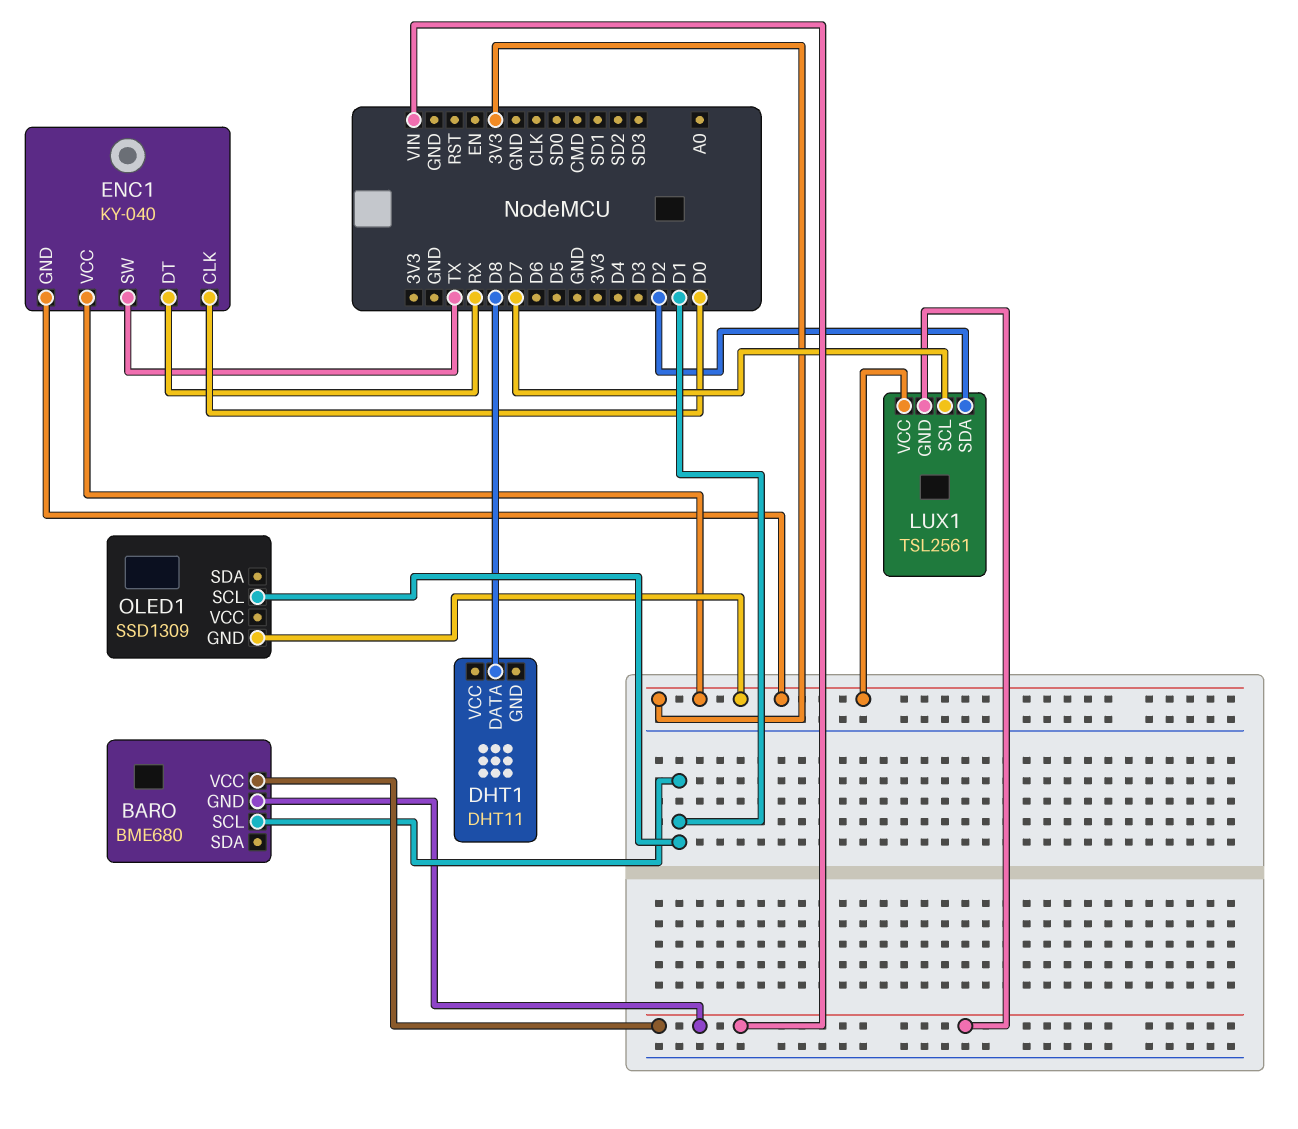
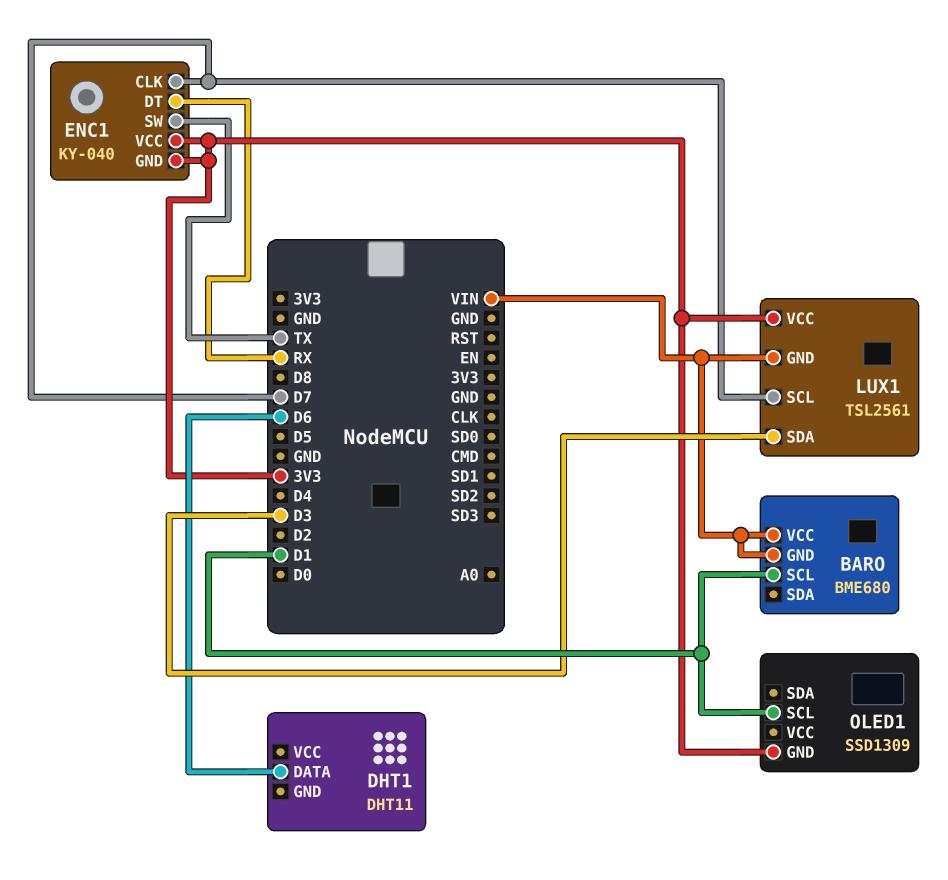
DHT1 pin DATA: D8 -> D6
ENC1 pin CLK: D0 -> D7
LUX1 pin SDA: D2 -> D3

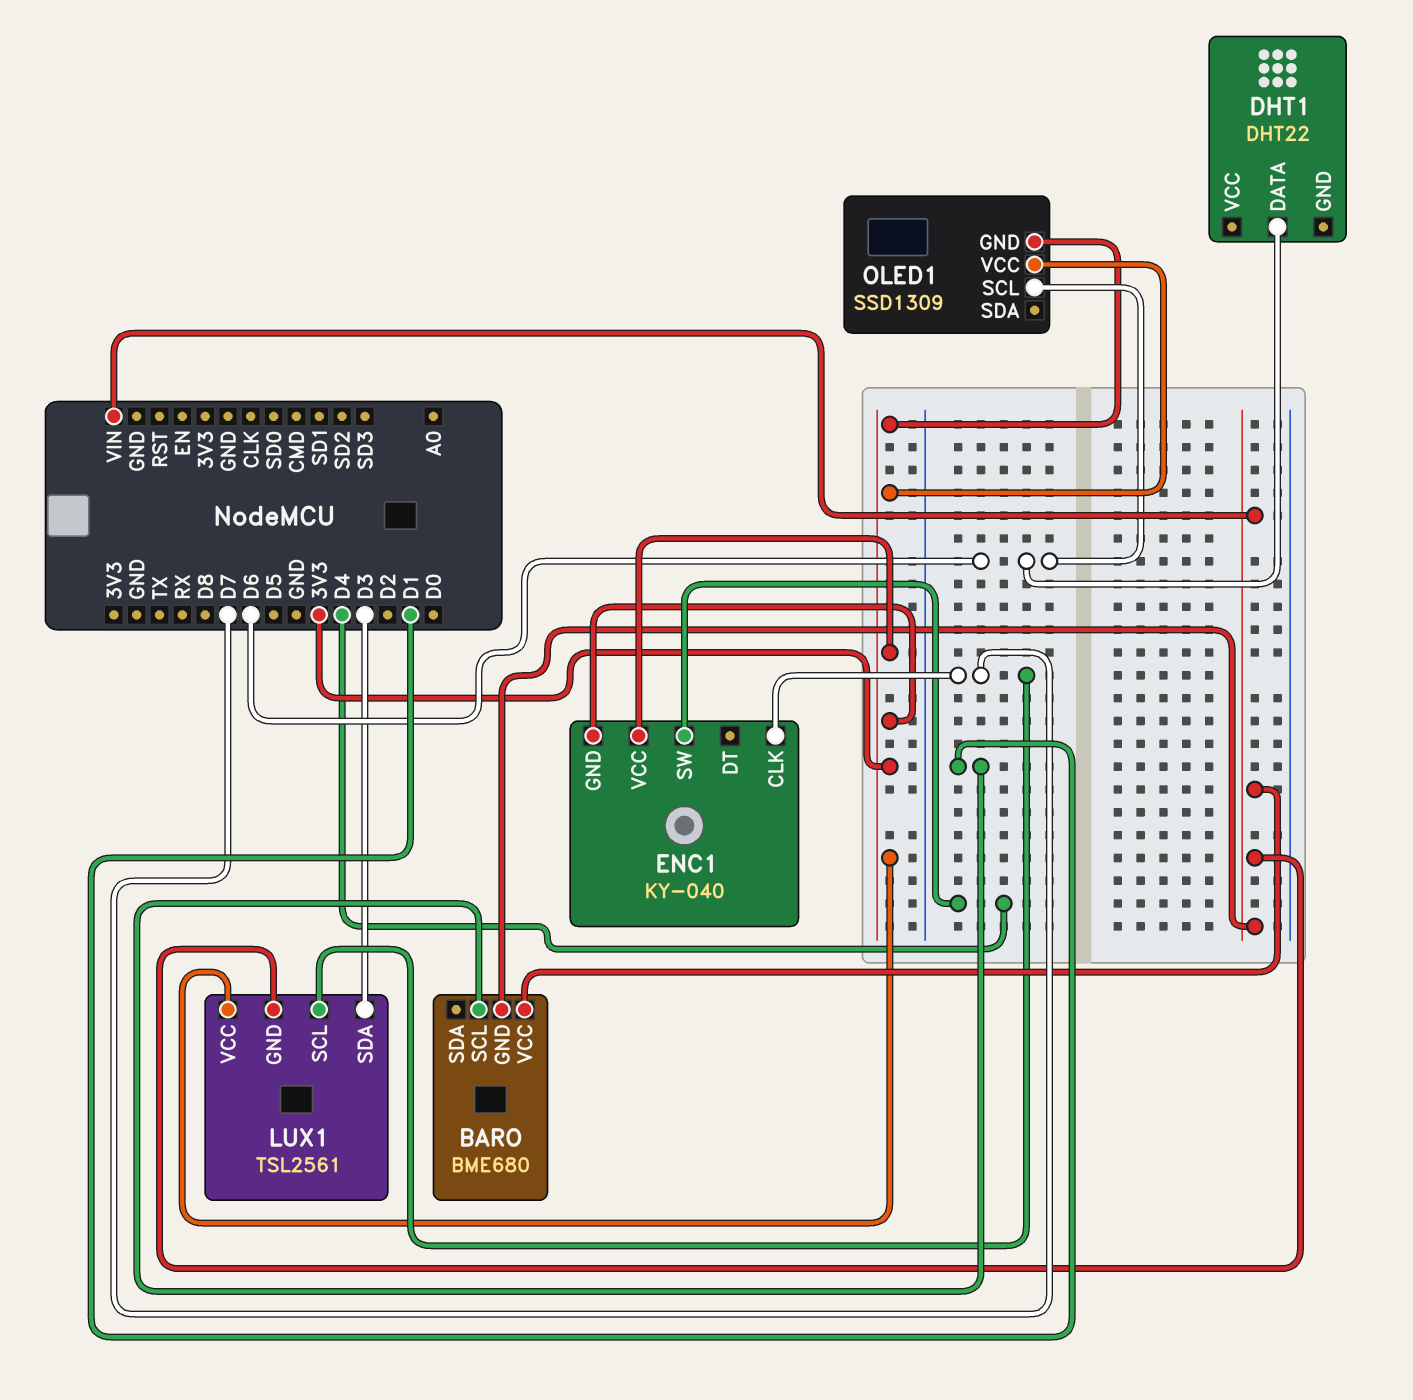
DHT1: DHT11 -> DHT22
ENC1 pin DT: RX -> none
ENC1 pin SW: TX -> D4
OLED1 pin SCL: D1 -> D6
OLED1 pin VCC: none -> 3V3

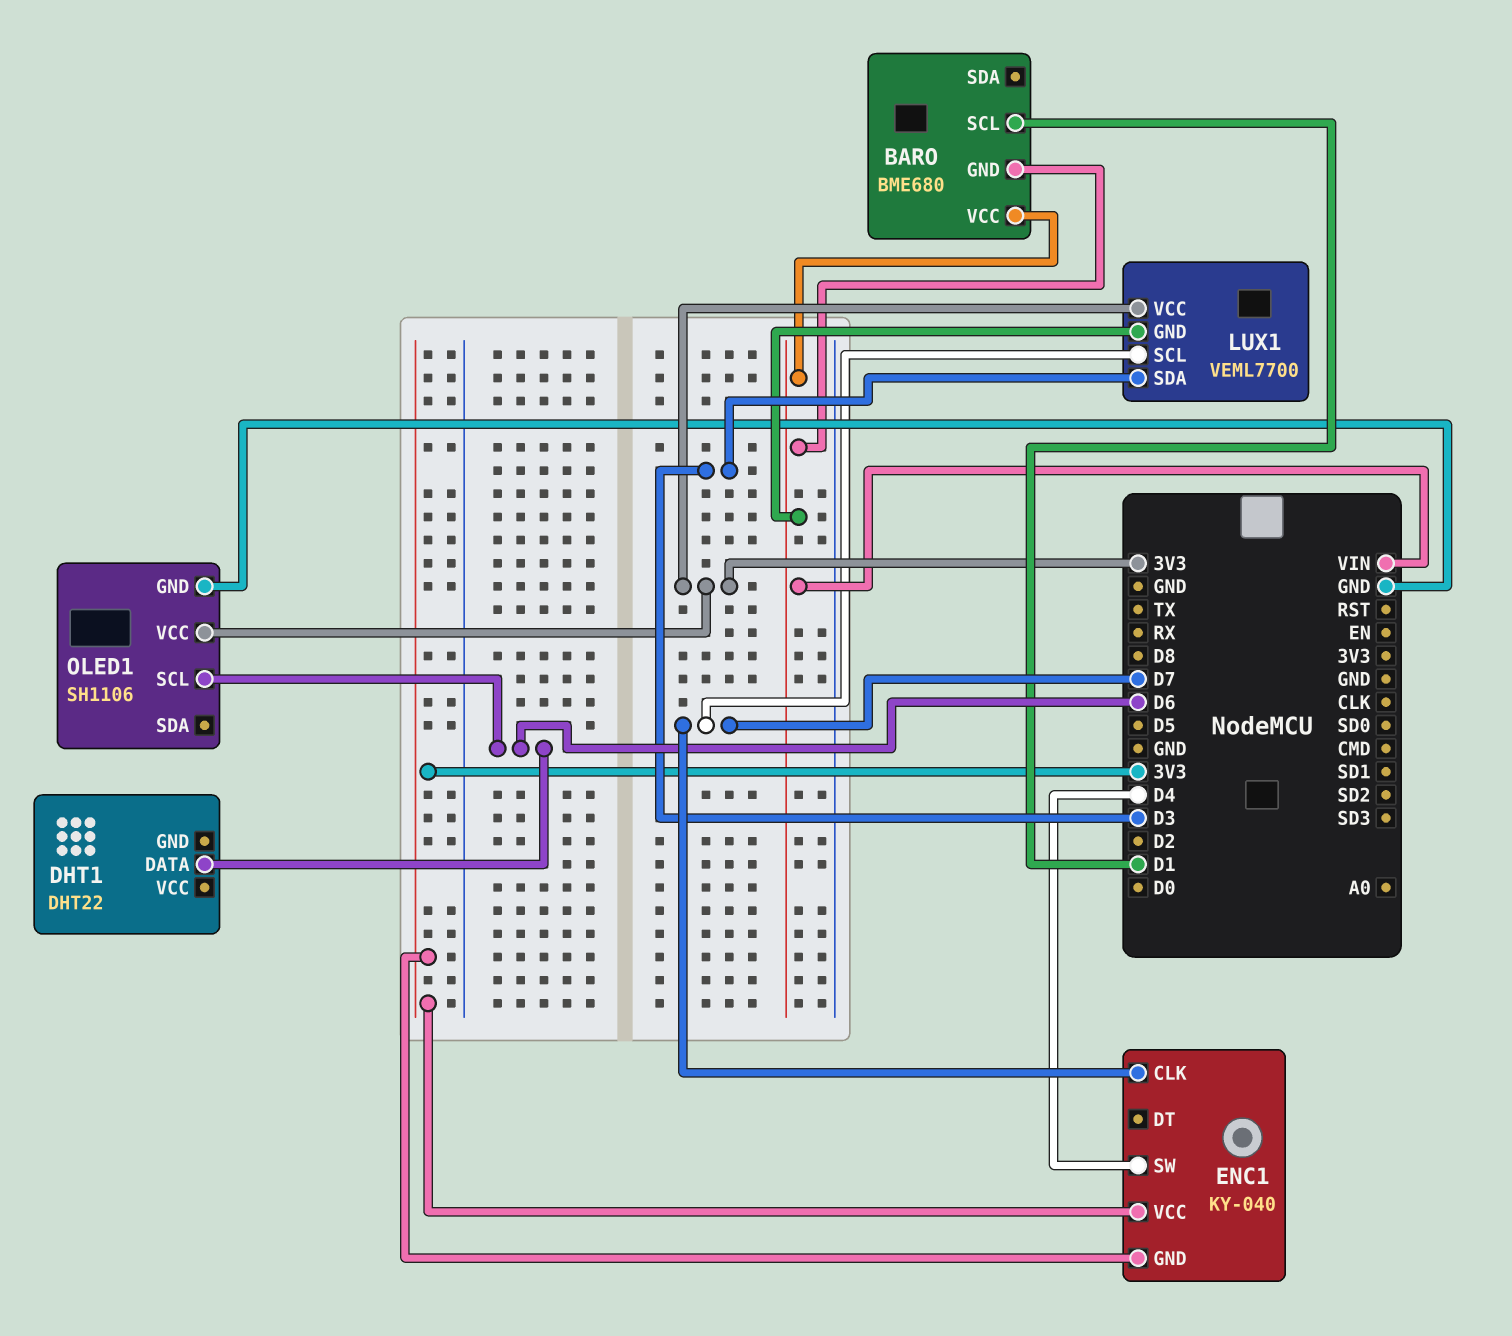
LUX1: TSL2561 -> VEML7700
OLED1: SSD1309 -> SH1106
OLED1 pin GND: 3V3 -> GND

